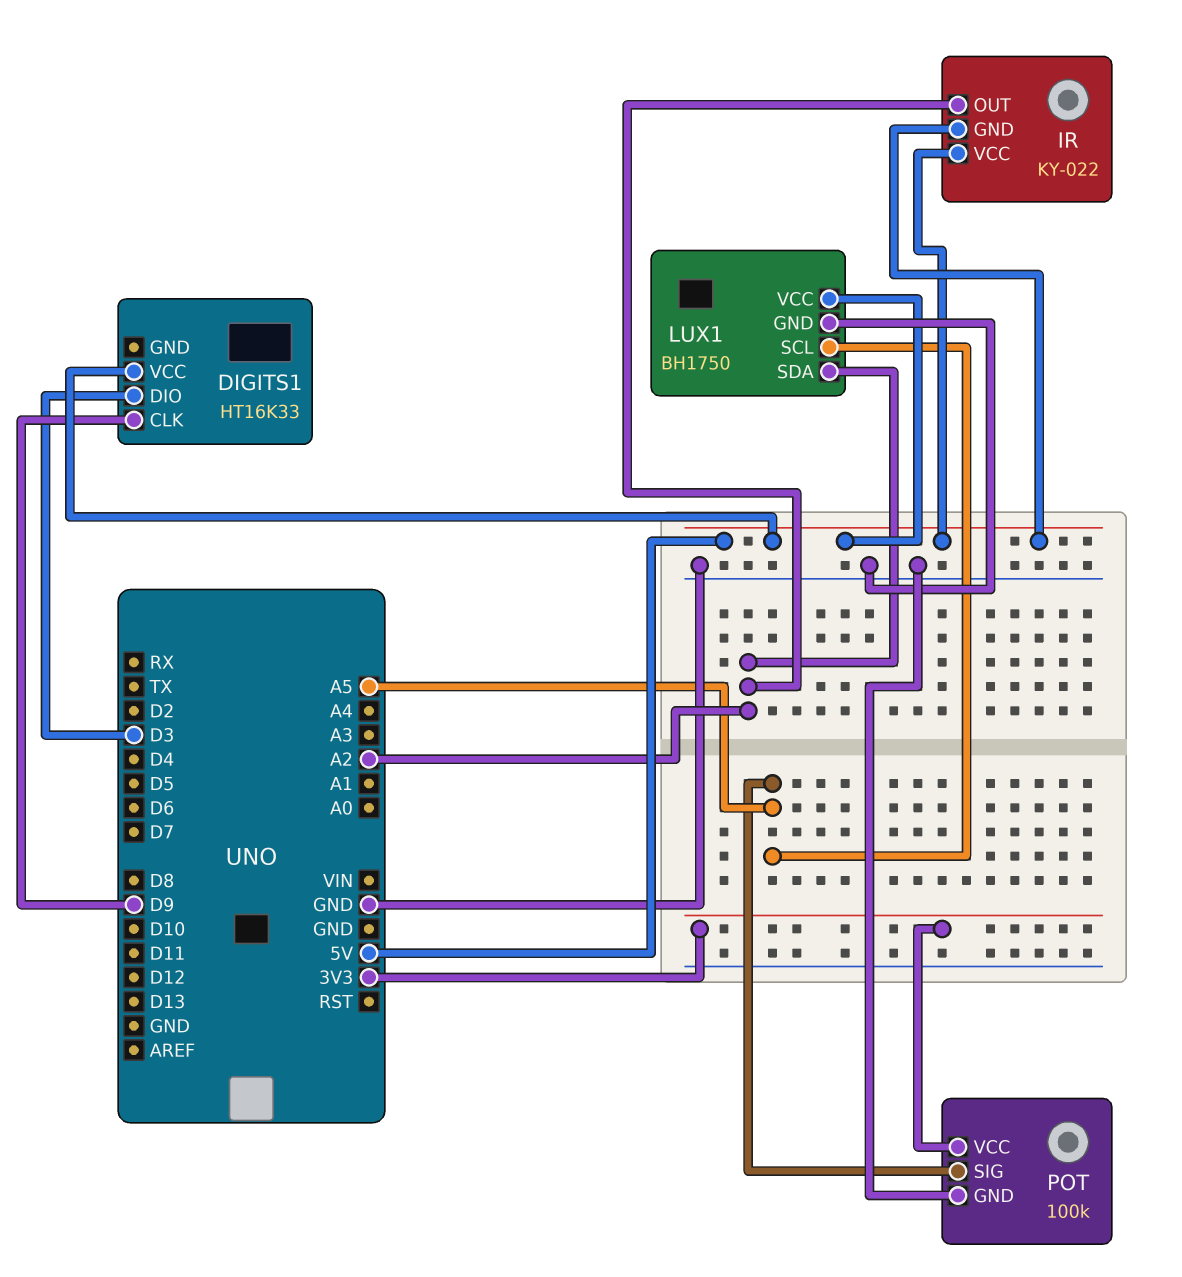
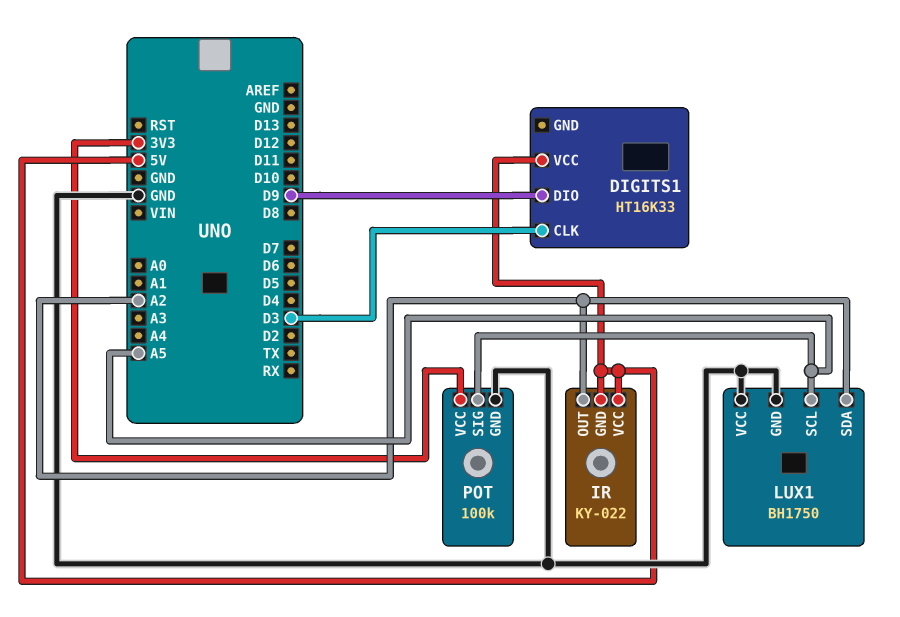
DIGITS1 pin CLK: D9 -> D3
DIGITS1 pin DIO: D3 -> D9
LUX1 pin VCC: 5V -> GND

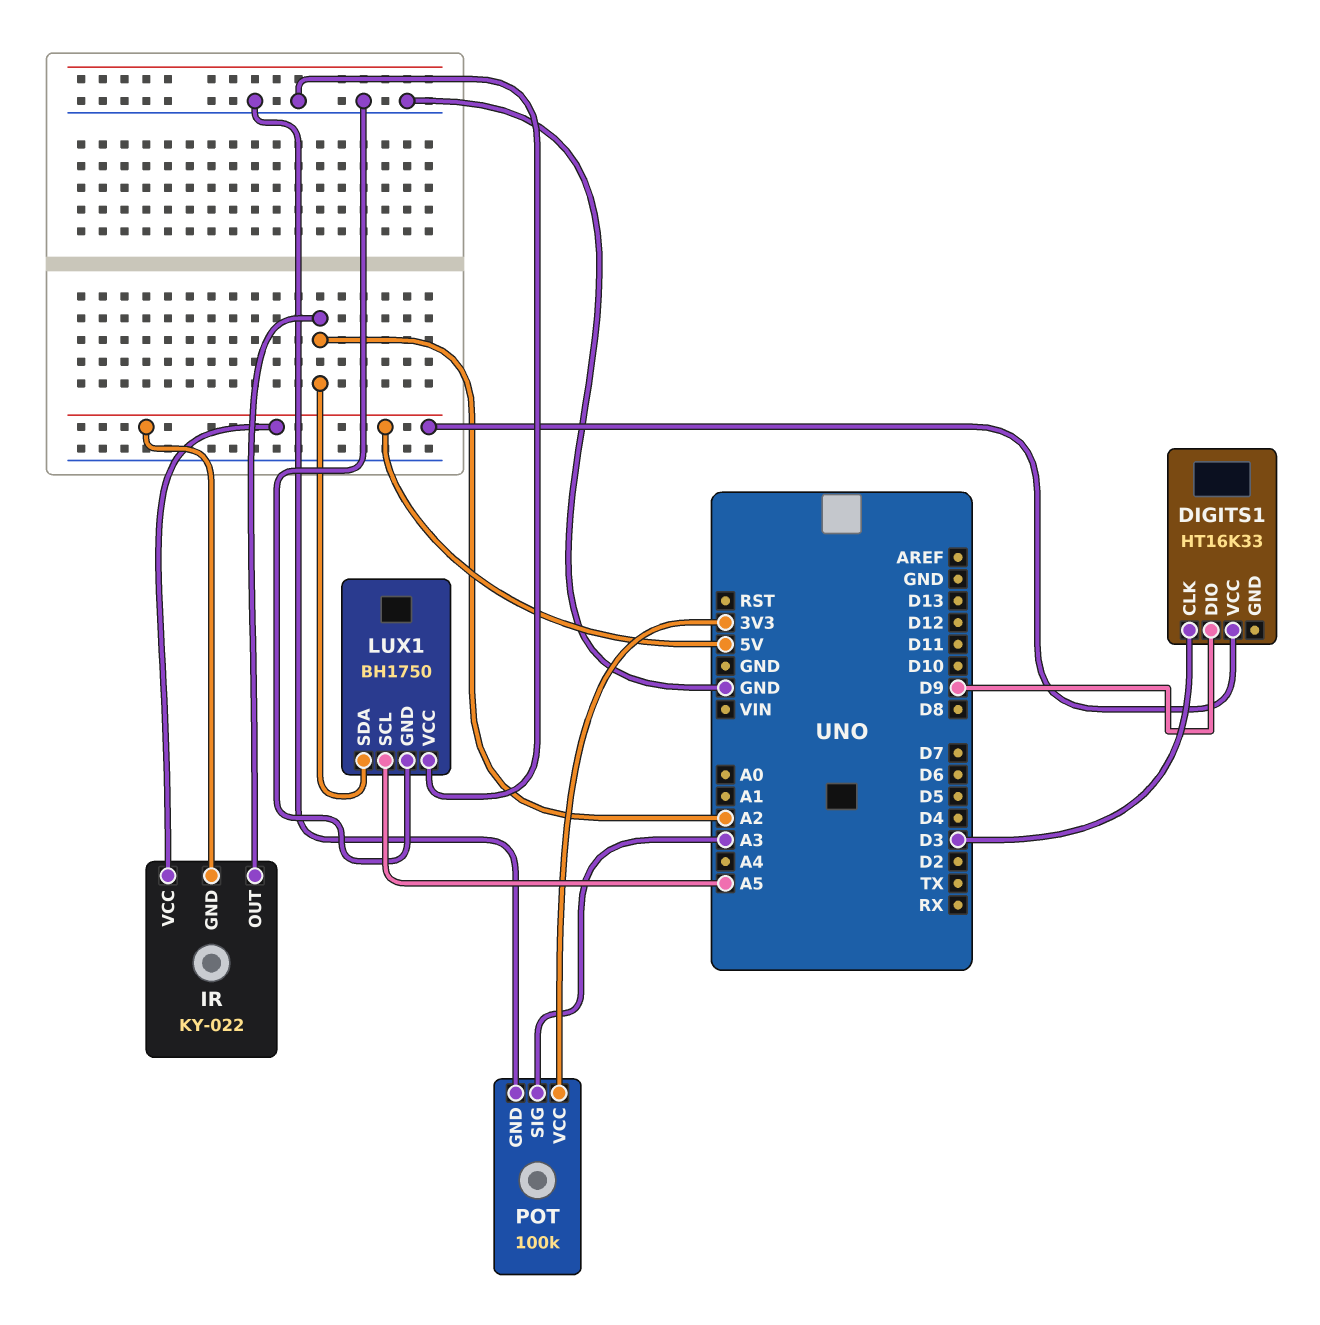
POT pin SIG: A5 -> A3

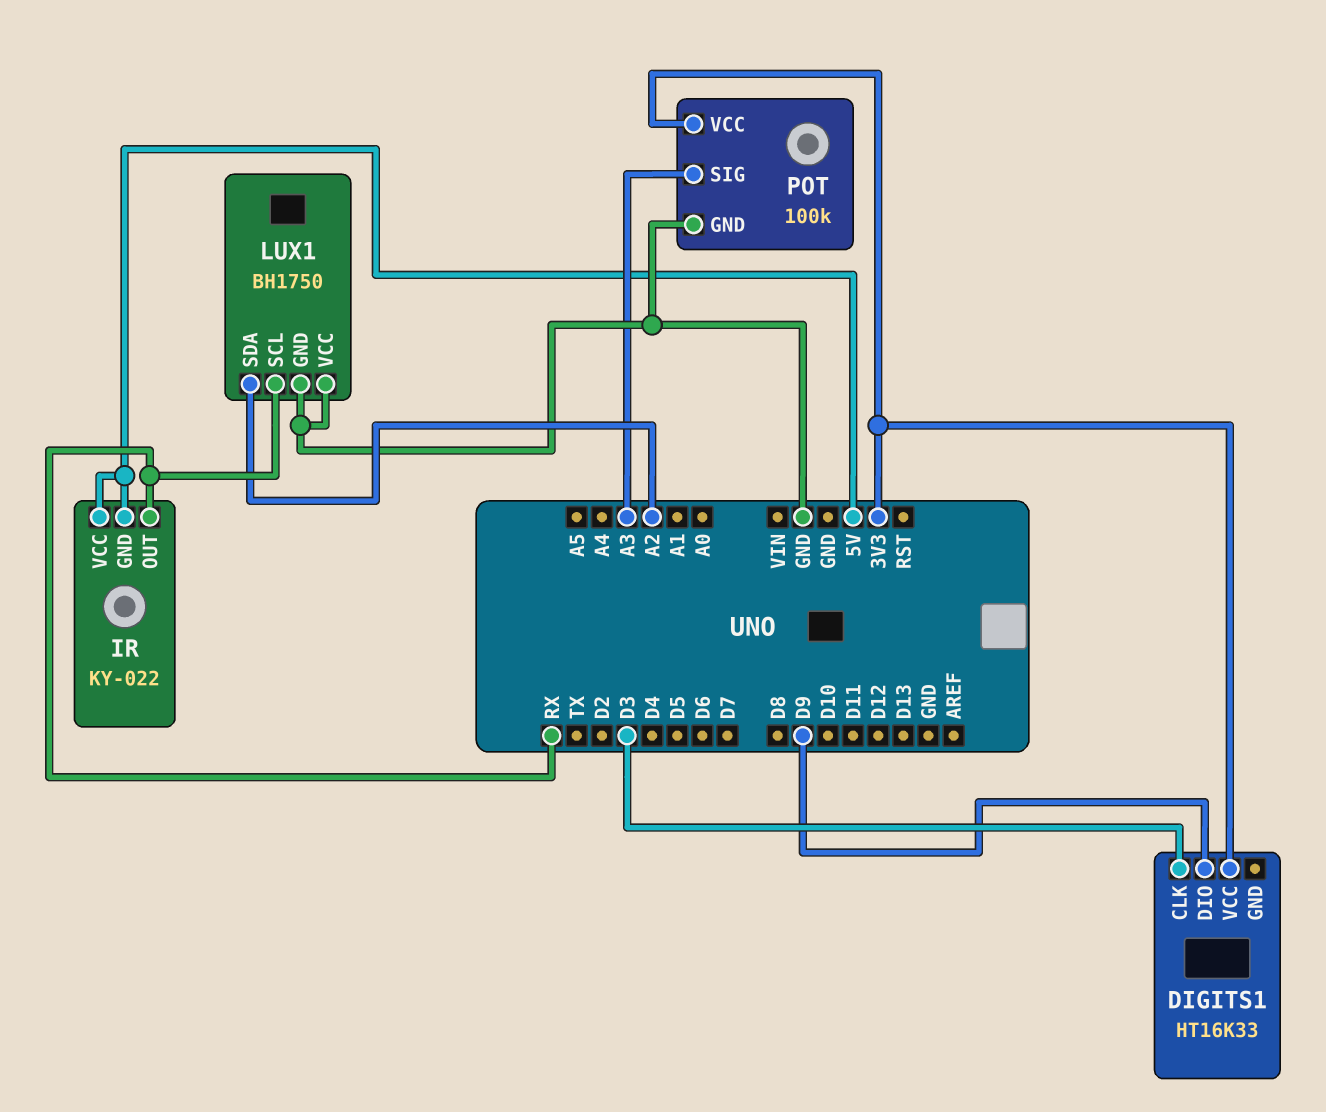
DIGITS1 pin VCC: 5V -> 3V3
IR pin OUT: A2 -> RX
LUX1 pin SCL: A5 -> RX

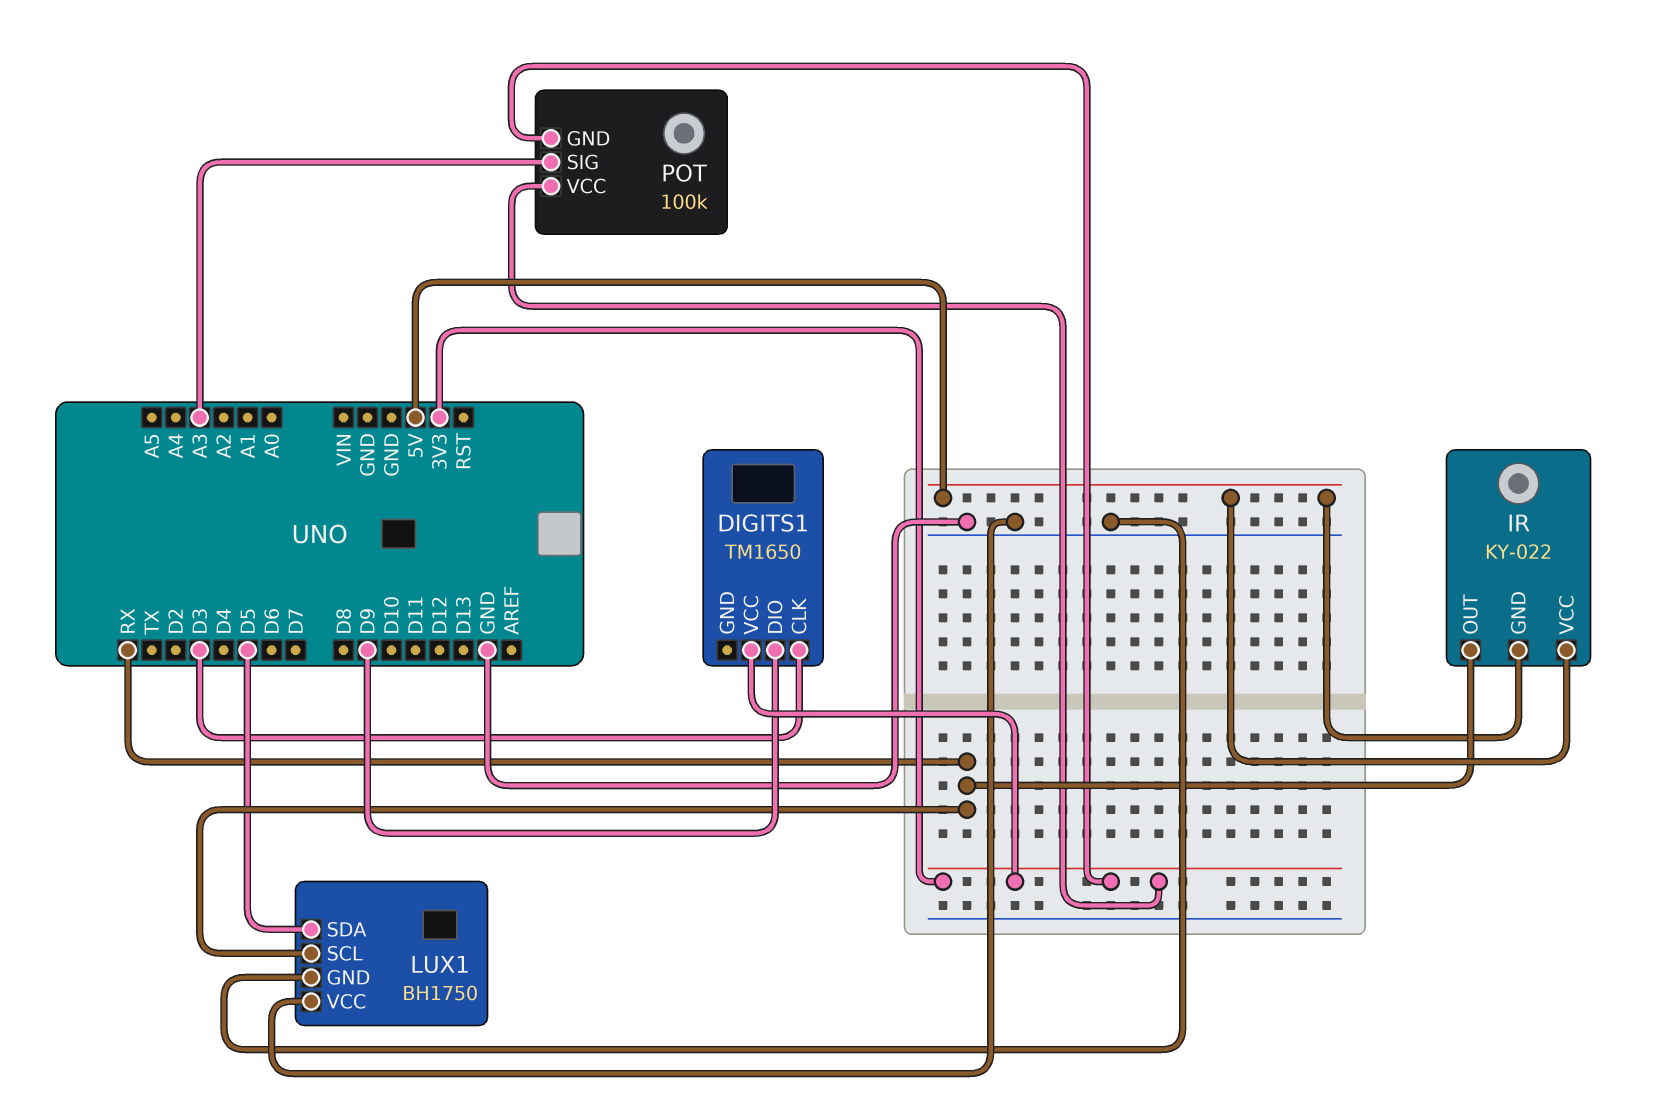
DIGITS1: HT16K33 -> TM1650
LUX1 pin SDA: A2 -> D5
POT pin GND: GND -> 3V3

